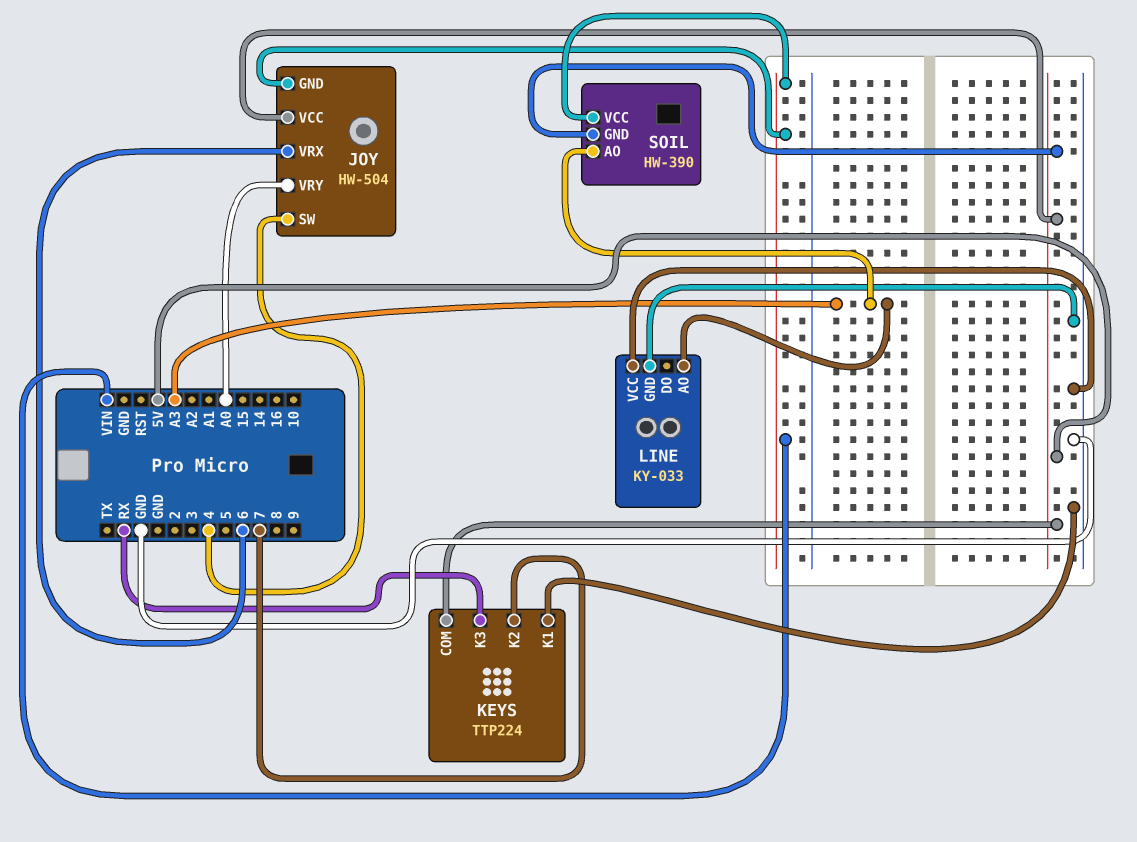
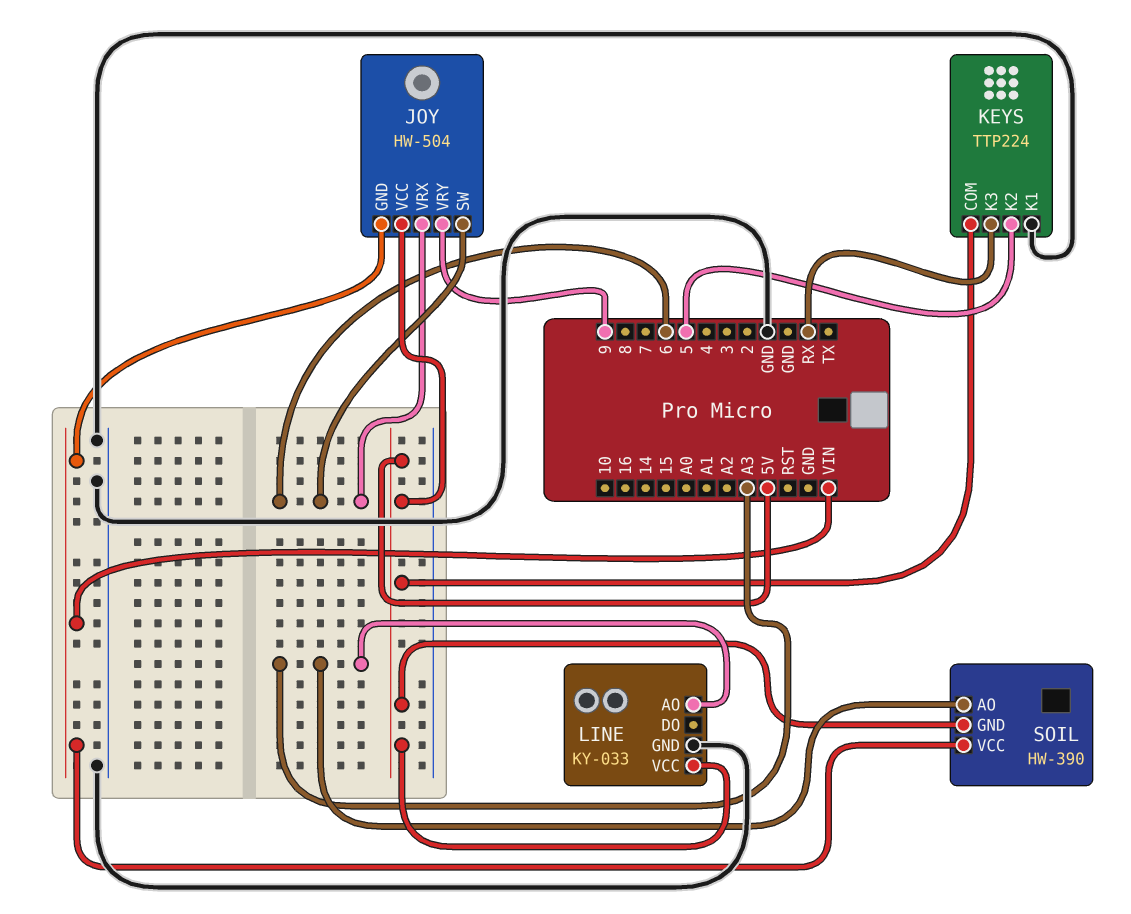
JOY pin SW: 4 -> 6
JOY pin VRY: A0 -> 9
KEYS pin K2: 7 -> 5
LINE pin VCC: GND -> 5V

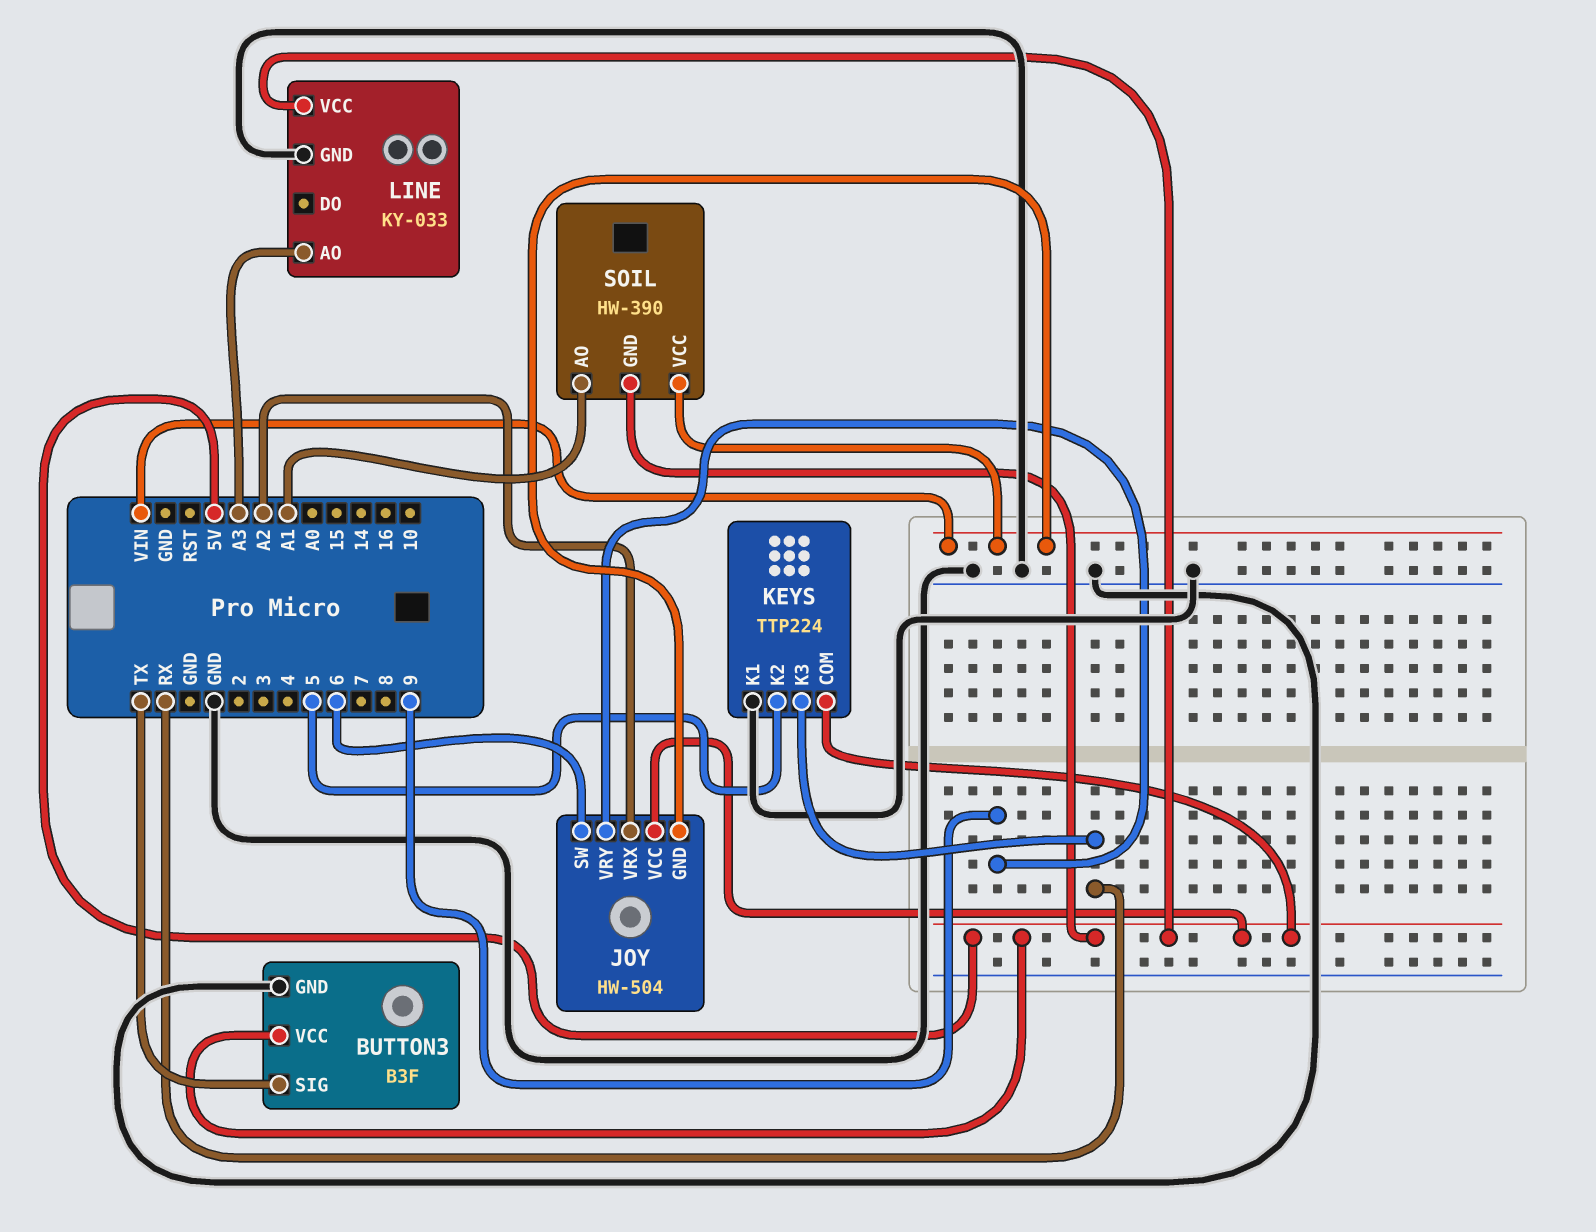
BUTTON3: none -> B3F
BUTTON3 pin GND: none -> GND
BUTTON3 pin SIG: none -> TX
BUTTON3 pin VCC: none -> 5V
JOY pin VRX: 6 -> A2
SOIL pin AO: A3 -> A1

